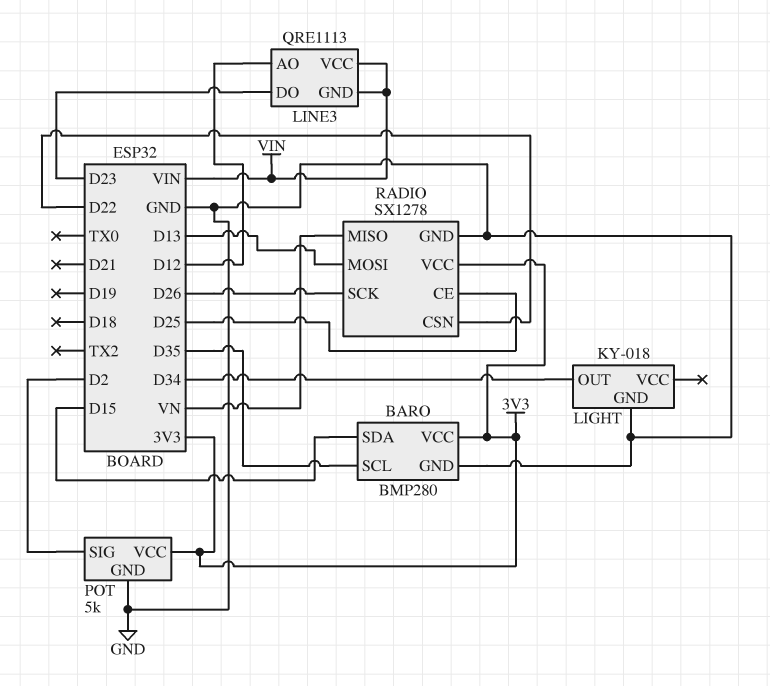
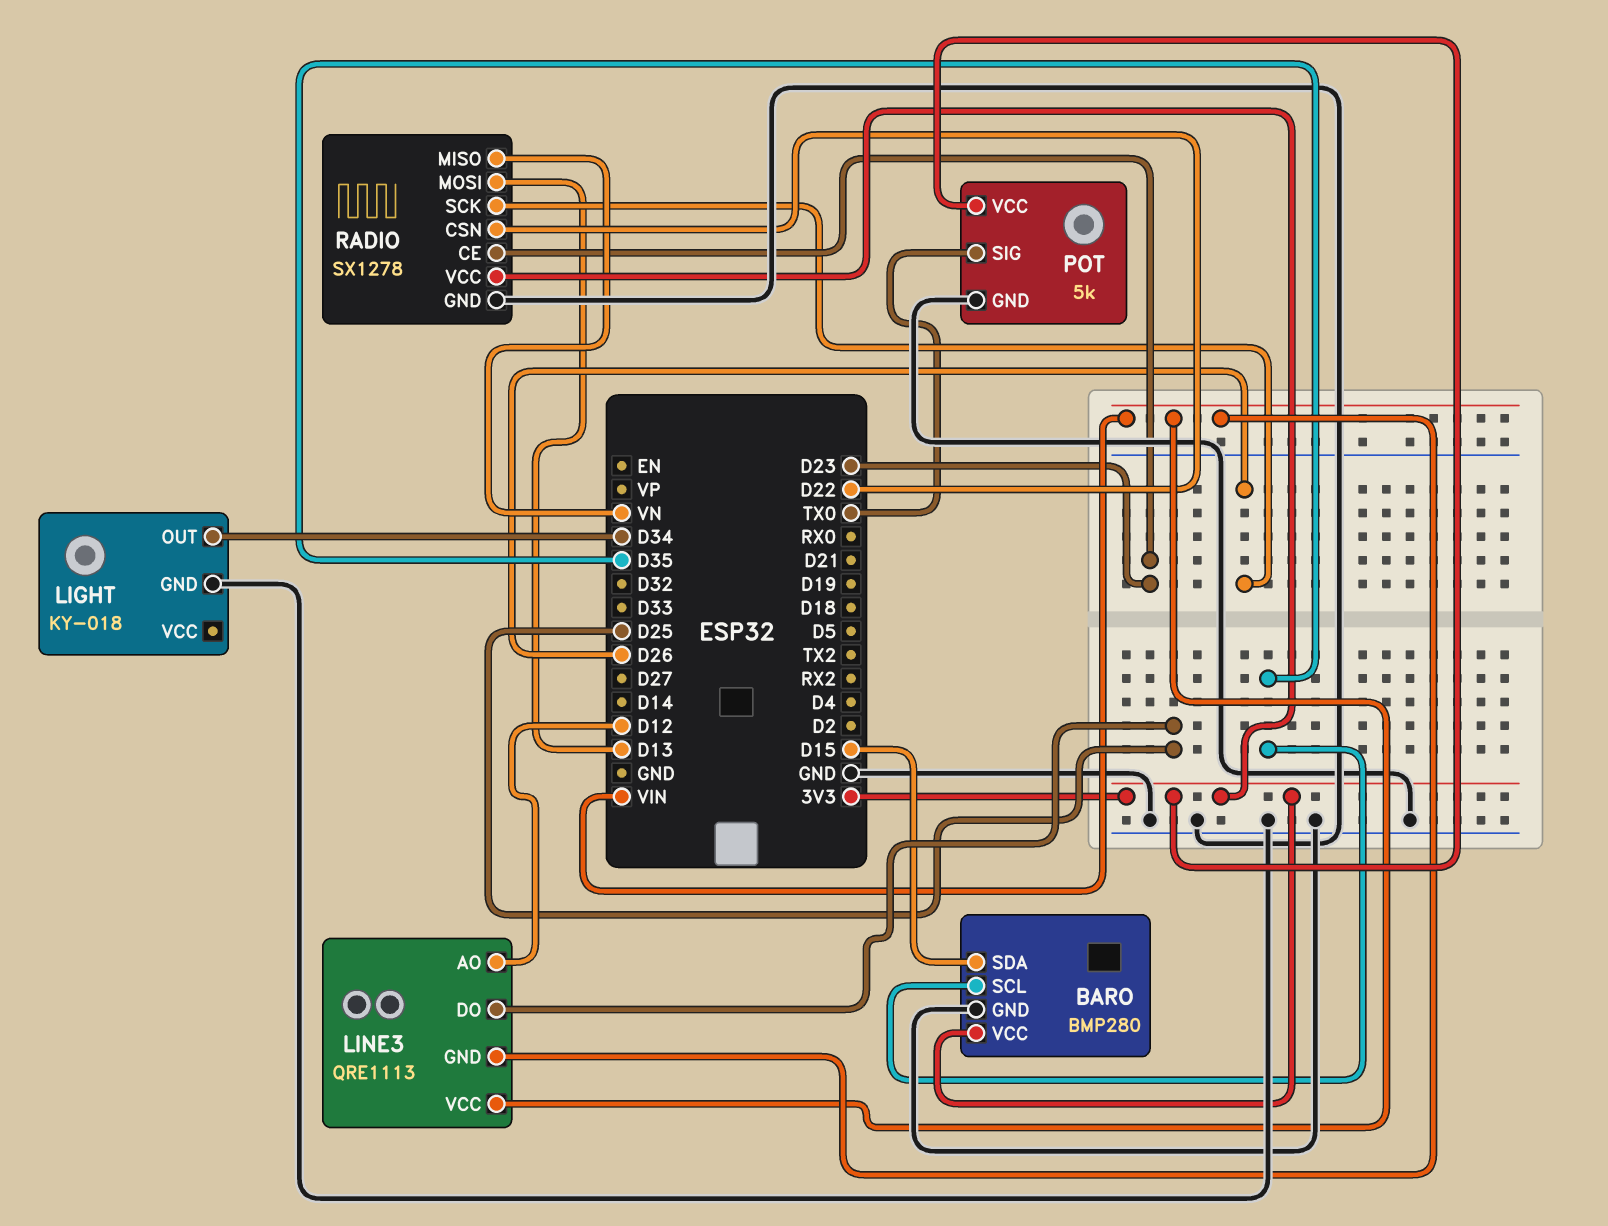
LINE3 pin DO: D23 -> D25
POT pin SIG: D2 -> TX0
RADIO pin CE: D25 -> D23

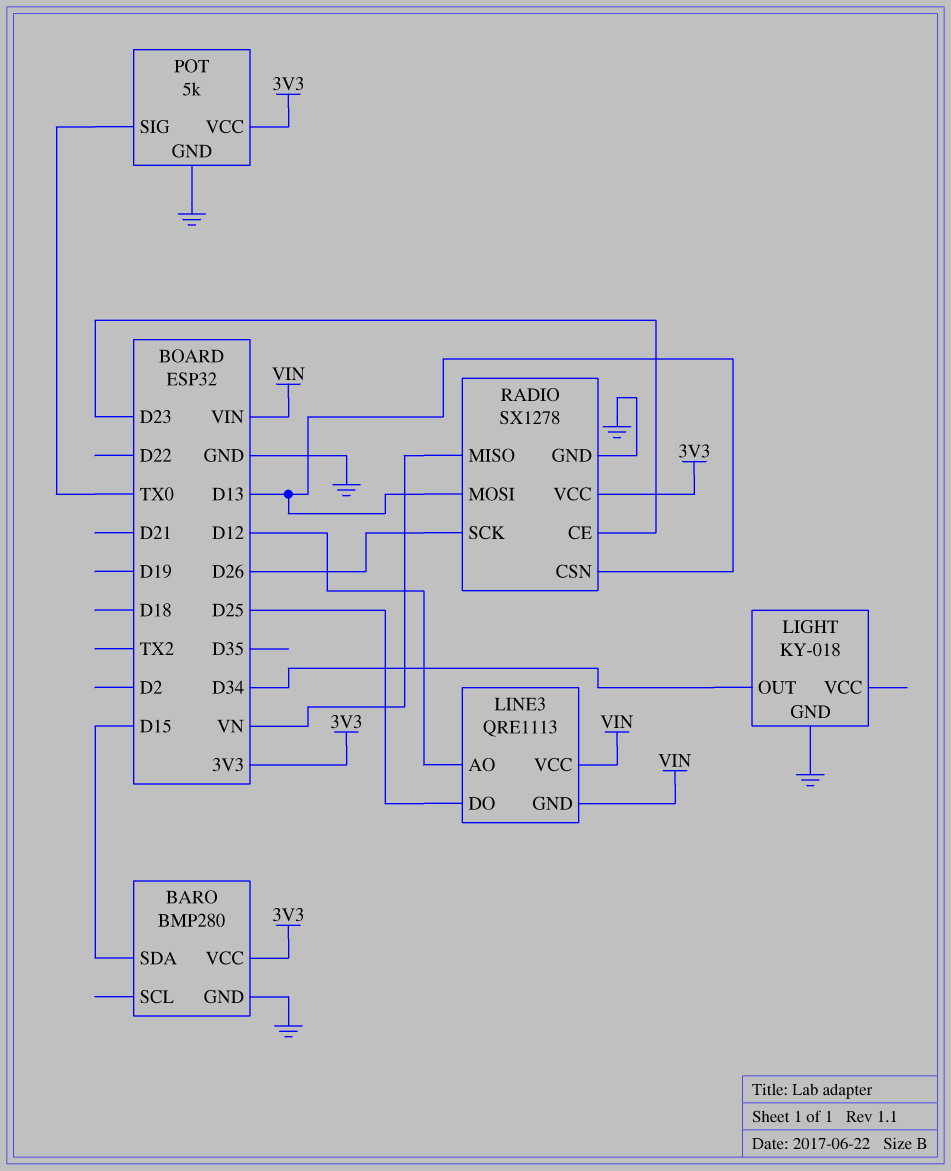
BARO pin SCL: D35 -> none
RADIO pin CSN: D22 -> D13

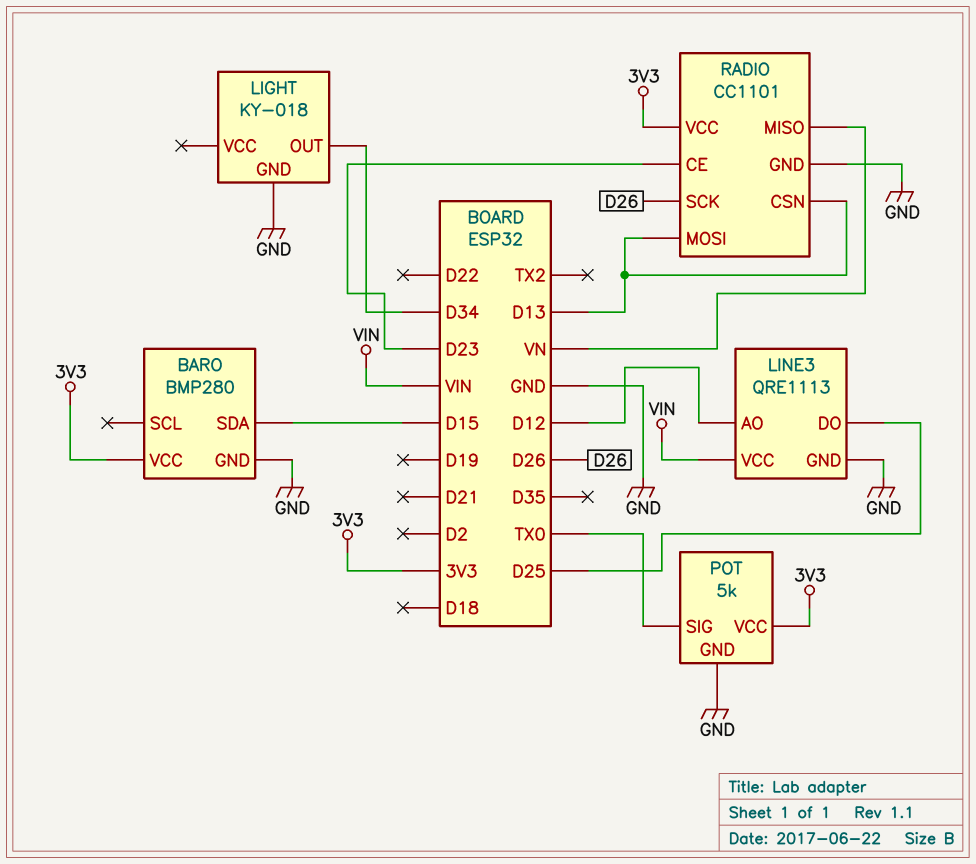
LINE3 pin GND: VIN -> GND
RADIO: SX1278 -> CC1101

